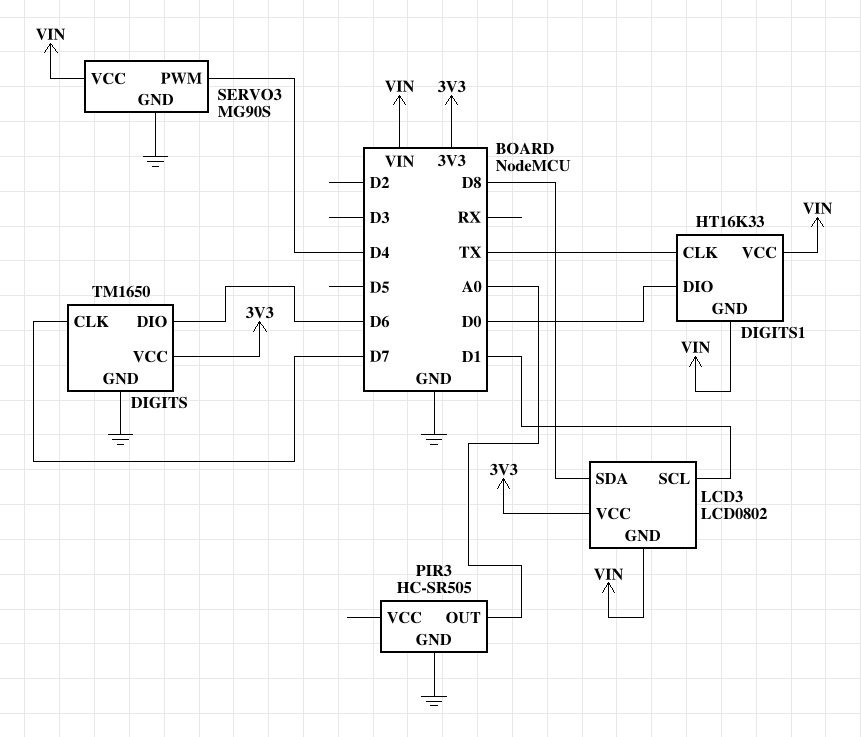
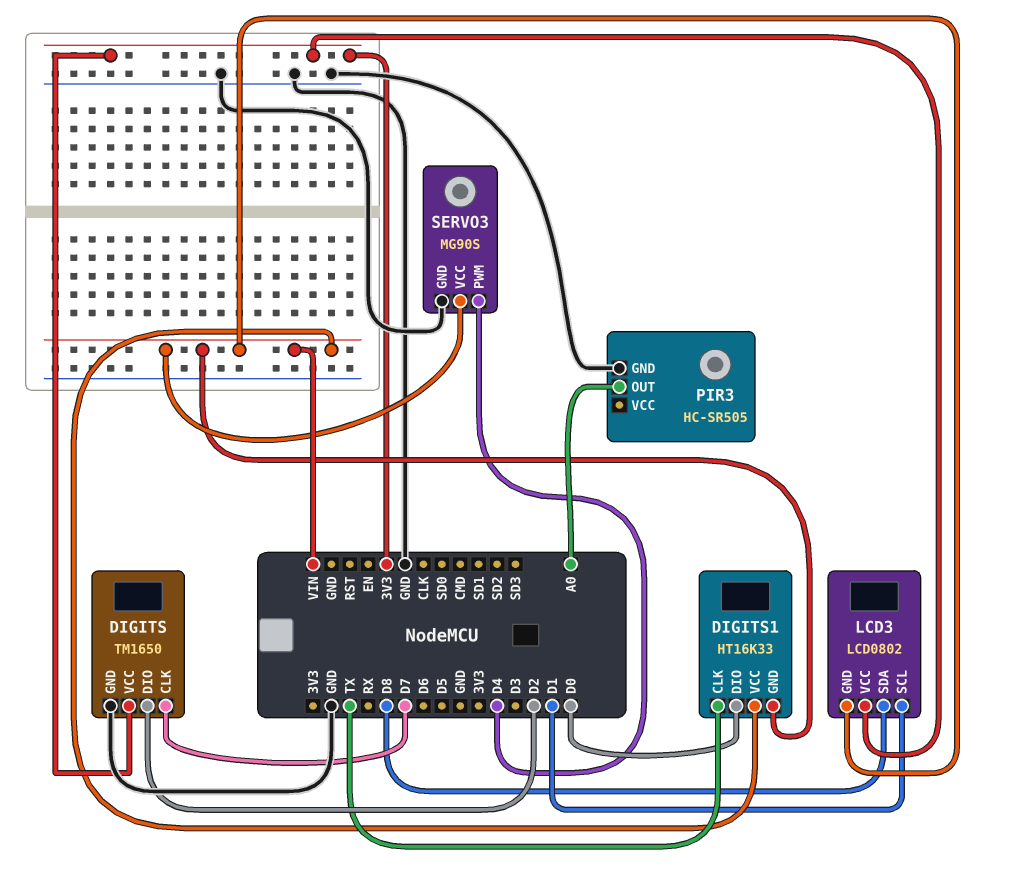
DIGITS pin DIO: D6 -> D2

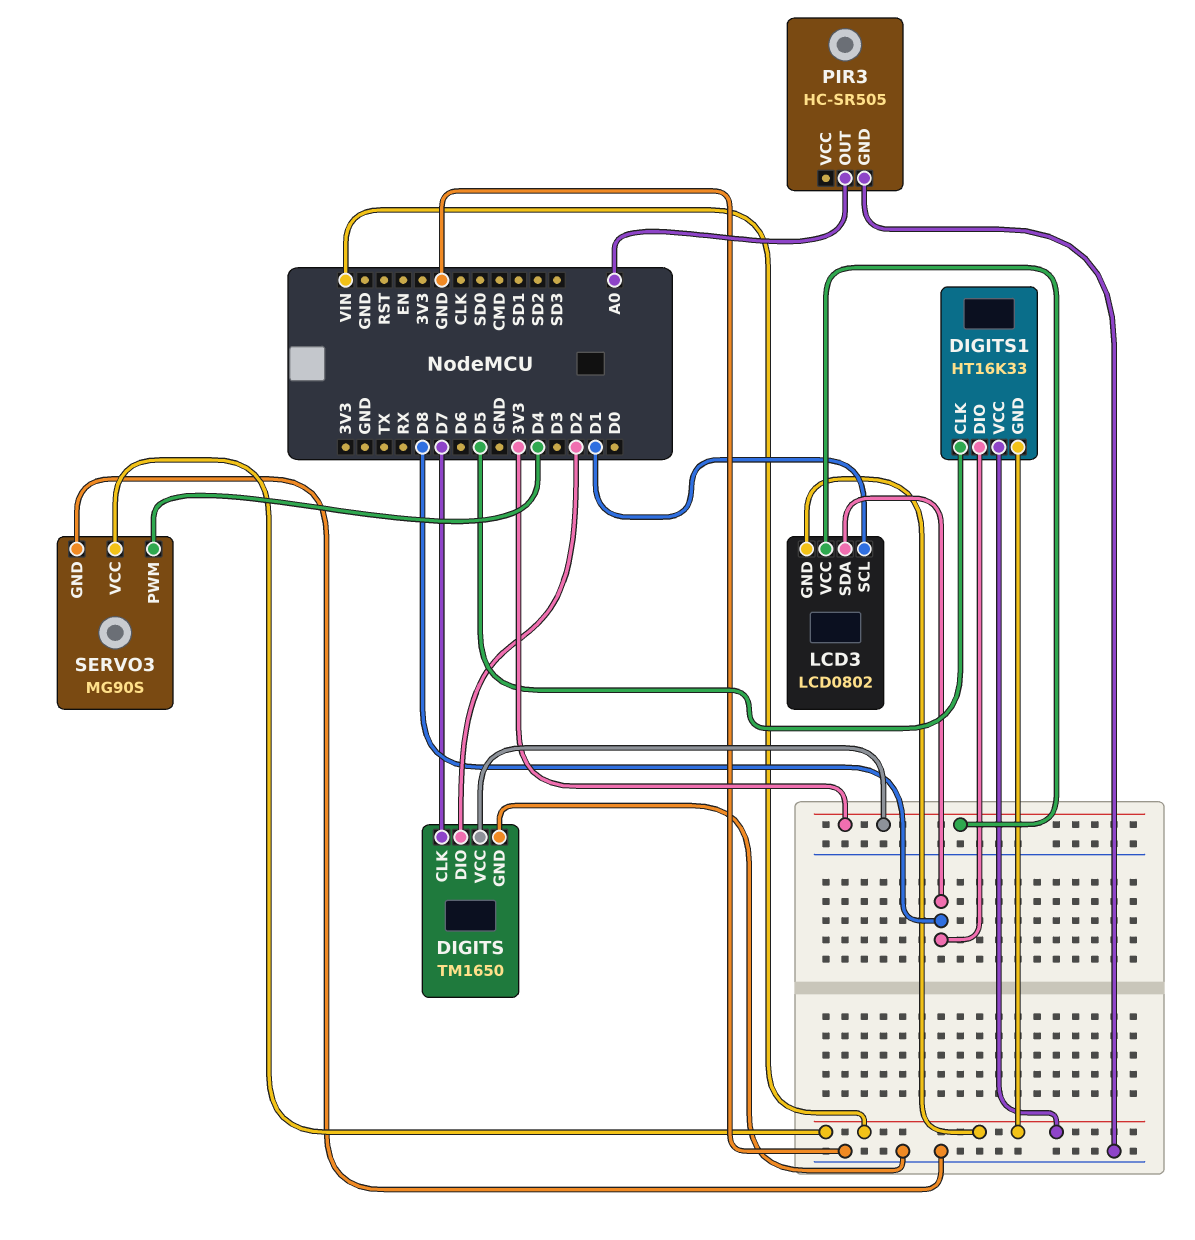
DIGITS1 pin CLK: TX -> D5
DIGITS1 pin DIO: D0 -> D8

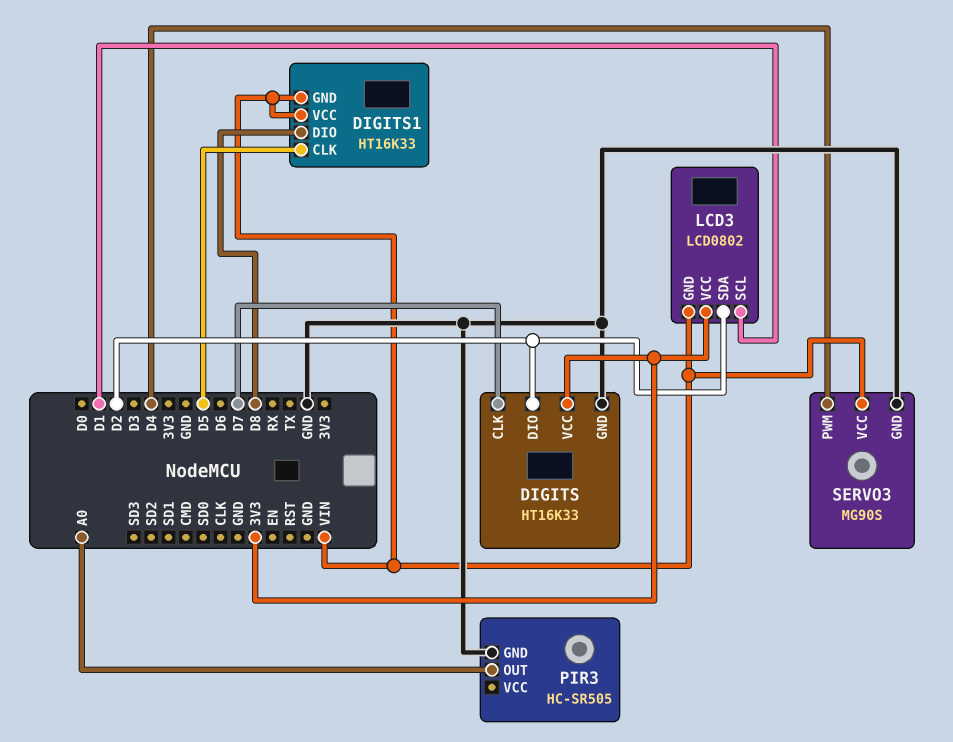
DIGITS: TM1650 -> HT16K33
LCD3 pin SDA: D8 -> D2

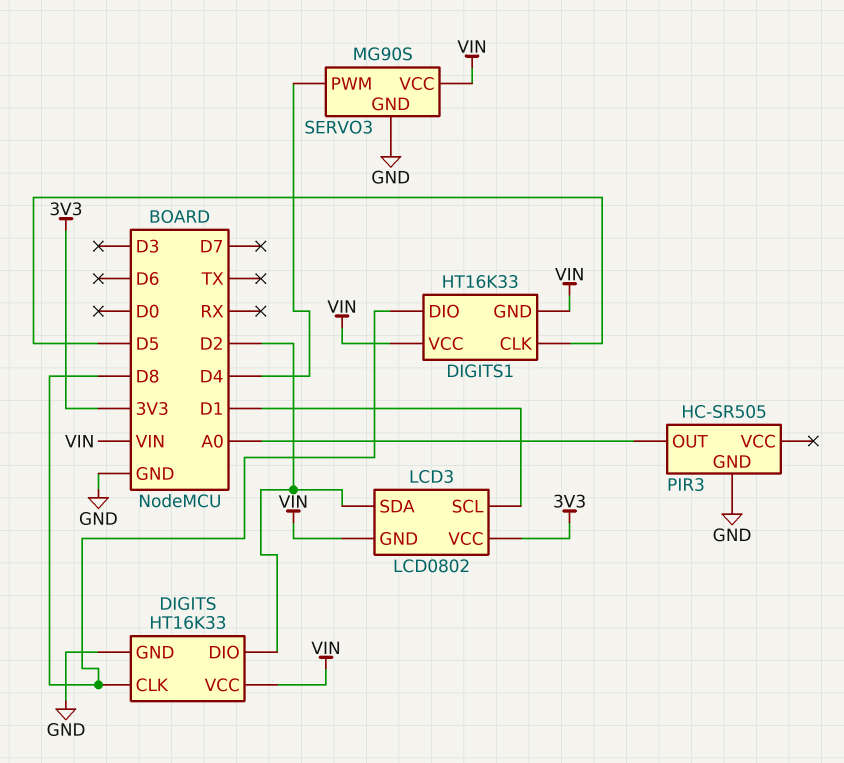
DIGITS pin CLK: D7 -> D8
DIGITS pin VCC: 3V3 -> VIN

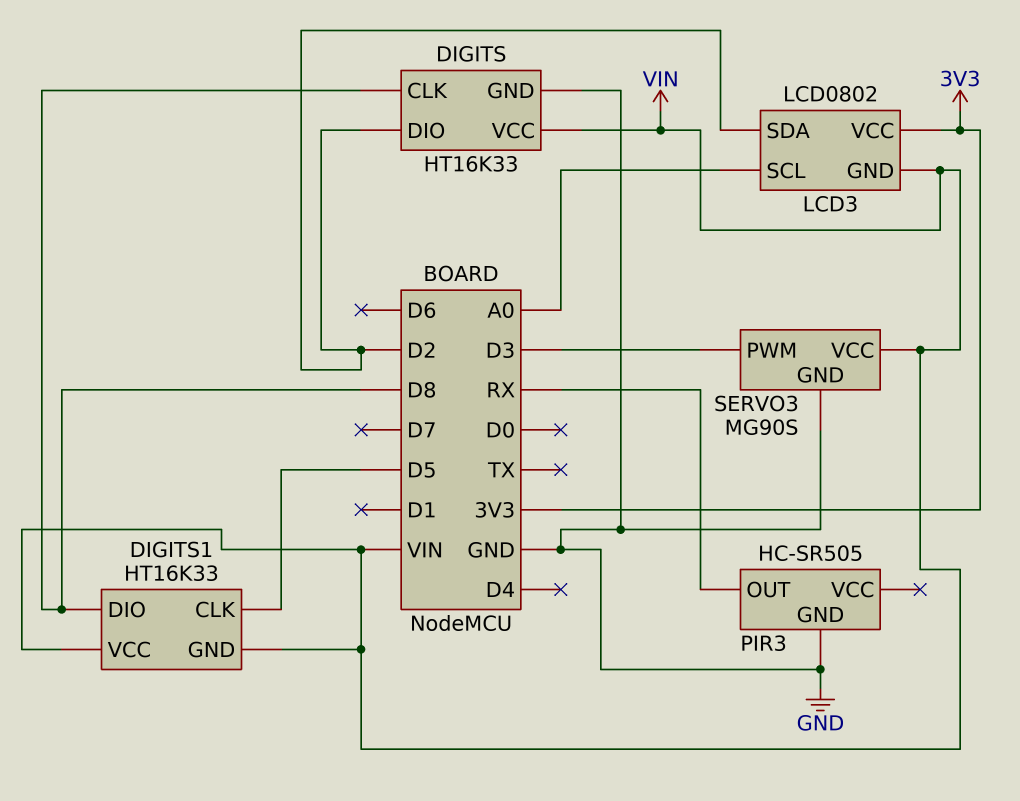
LCD3 pin SCL: D1 -> A0
PIR3 pin OUT: A0 -> RX
SERVO3 pin PWM: D4 -> D3

